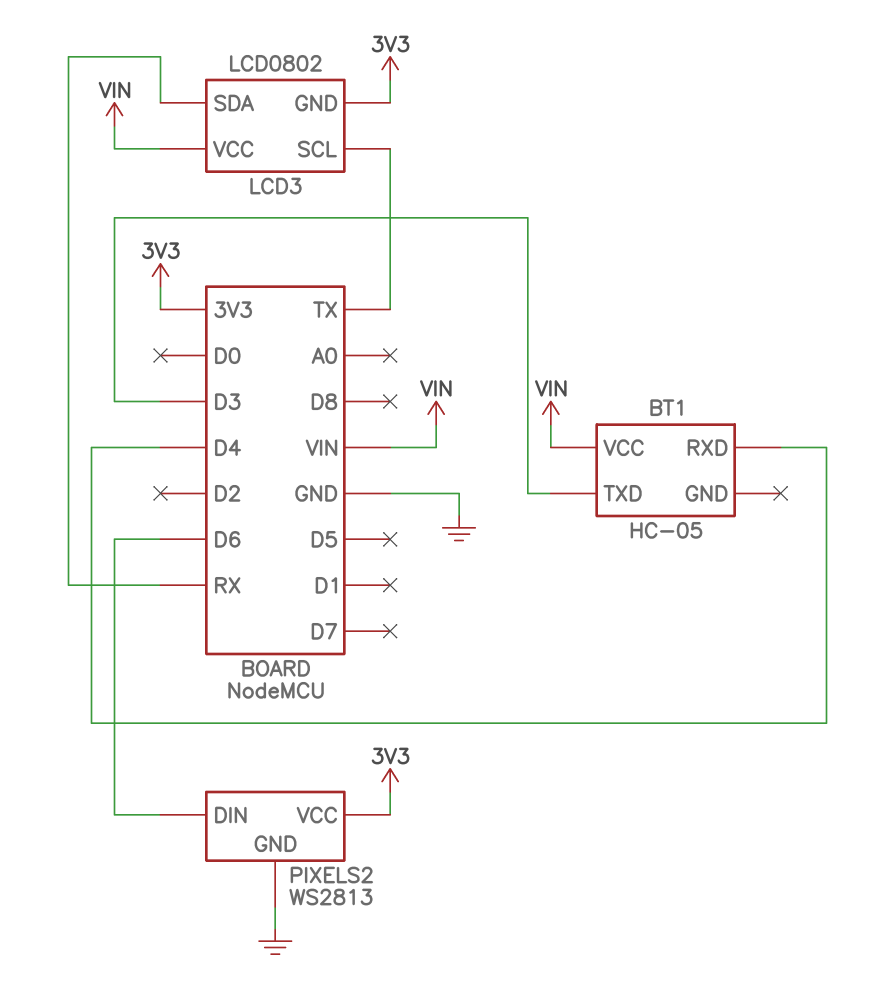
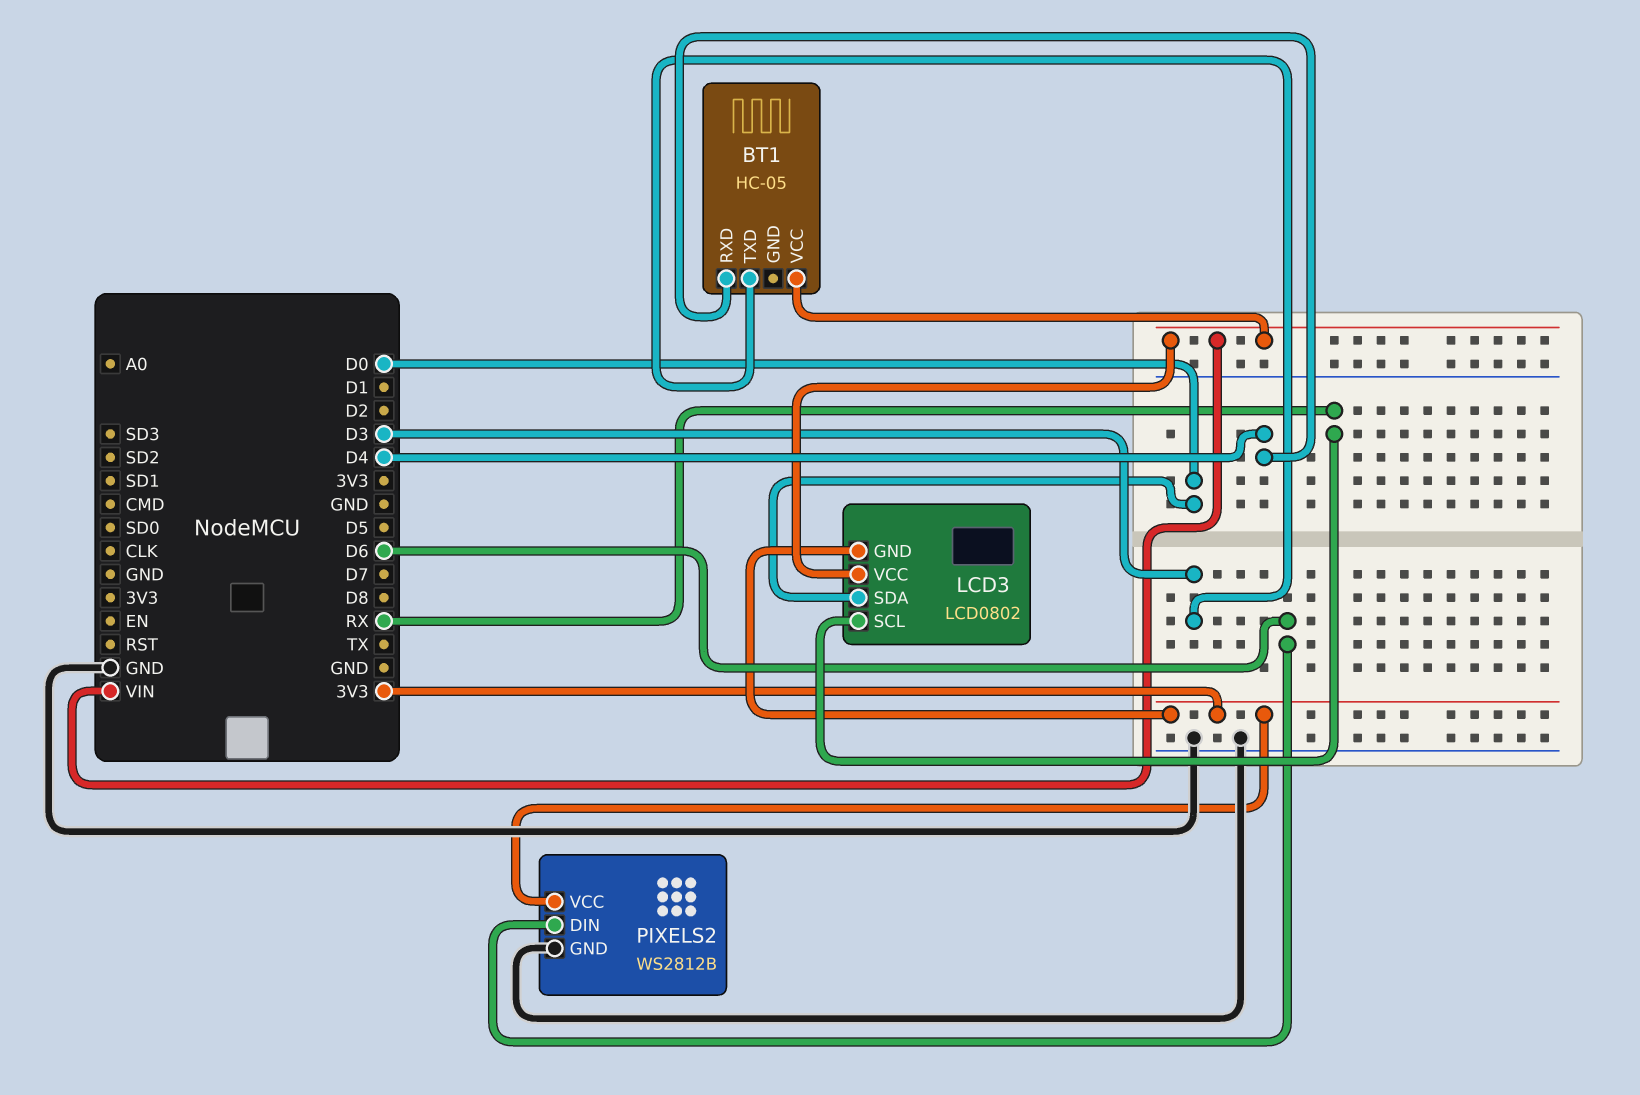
LCD3 pin SCL: TX -> RX
LCD3 pin SDA: RX -> D0
PIXELS2: WS2813 -> WS2812B

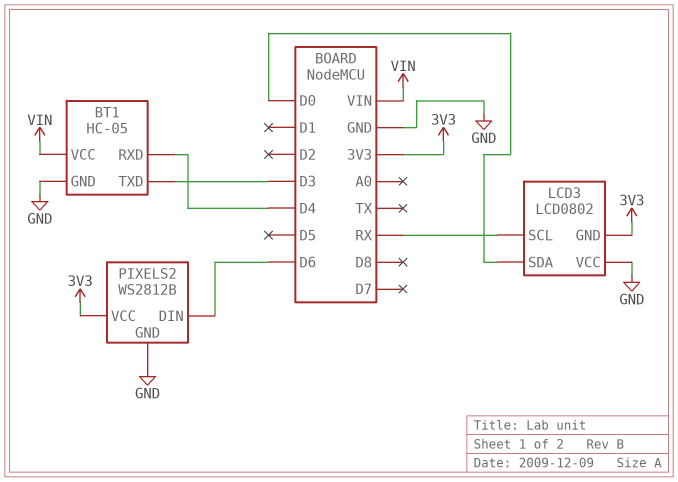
BT1 pin GND: none -> GND
LCD3 pin VCC: VIN -> GND

